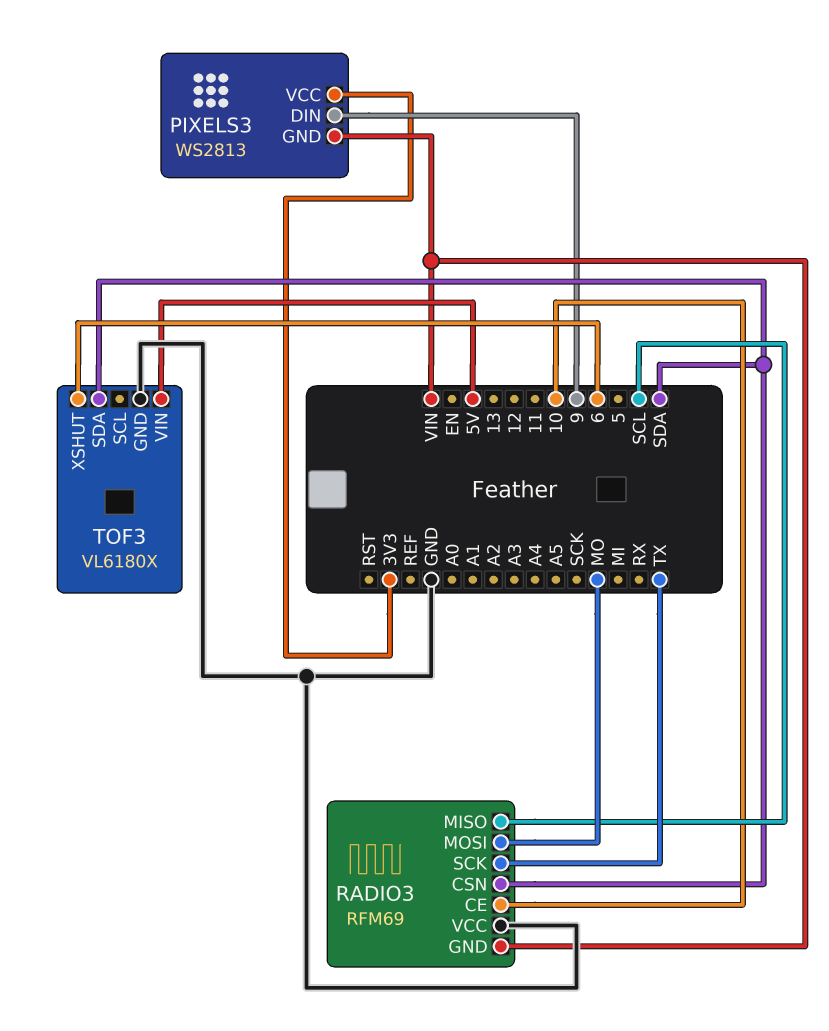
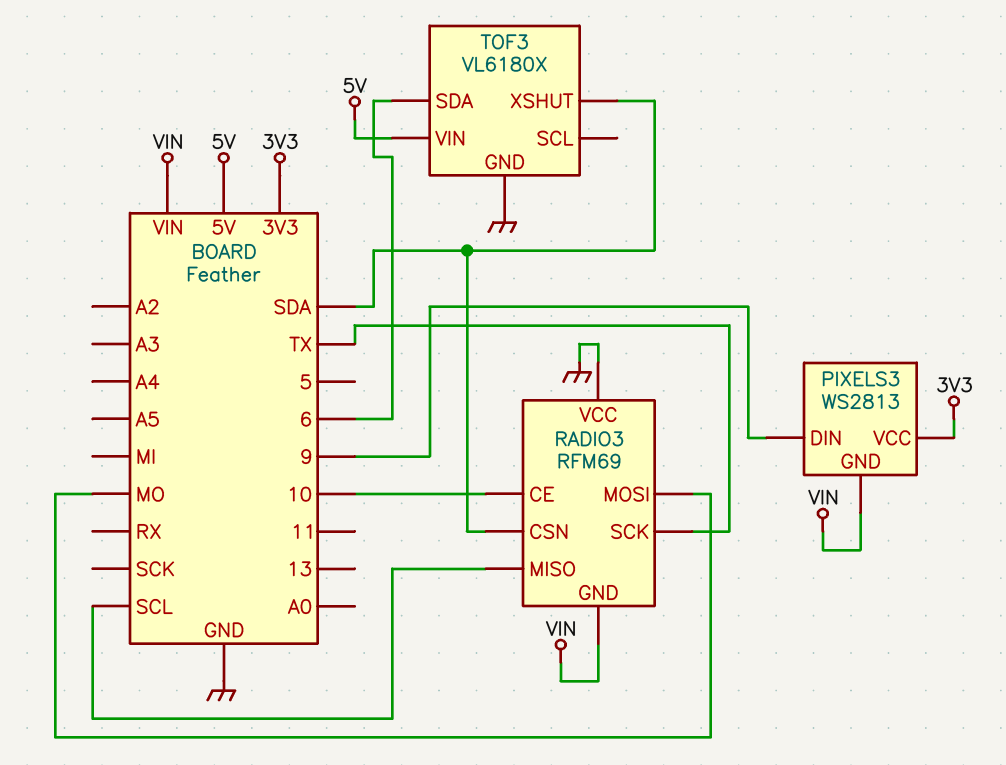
TOF3 pin SDA: SDA -> 6
TOF3 pin XSHUT: 6 -> SDA

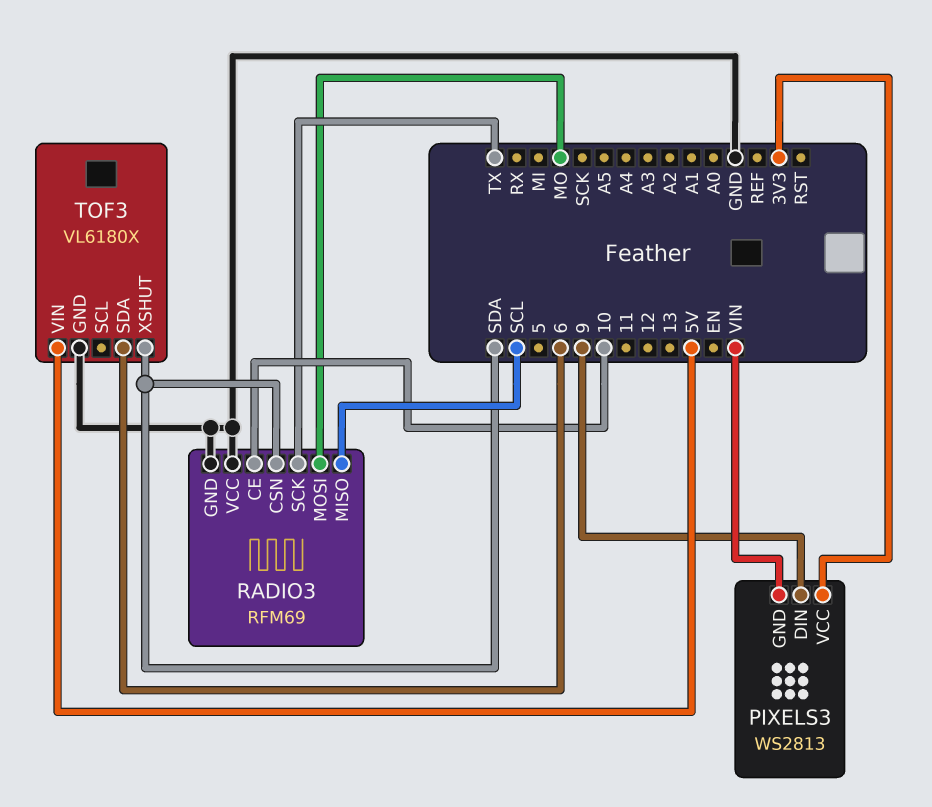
RADIO3 pin GND: VIN -> GND

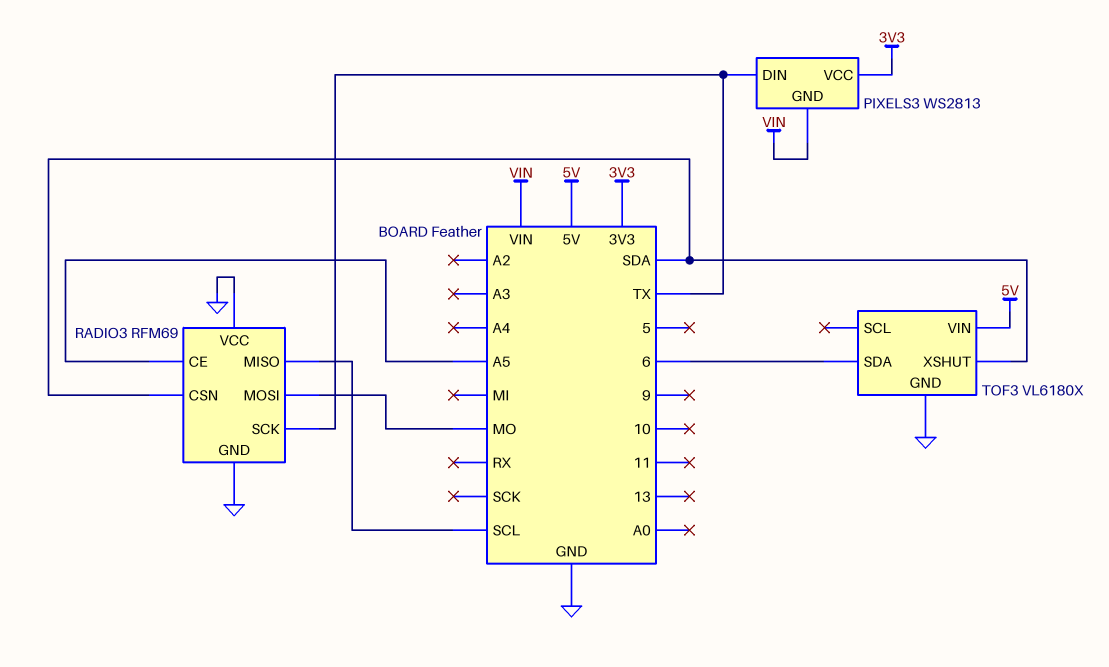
PIXELS3 pin DIN: 9 -> TX
RADIO3 pin CE: 10 -> A5

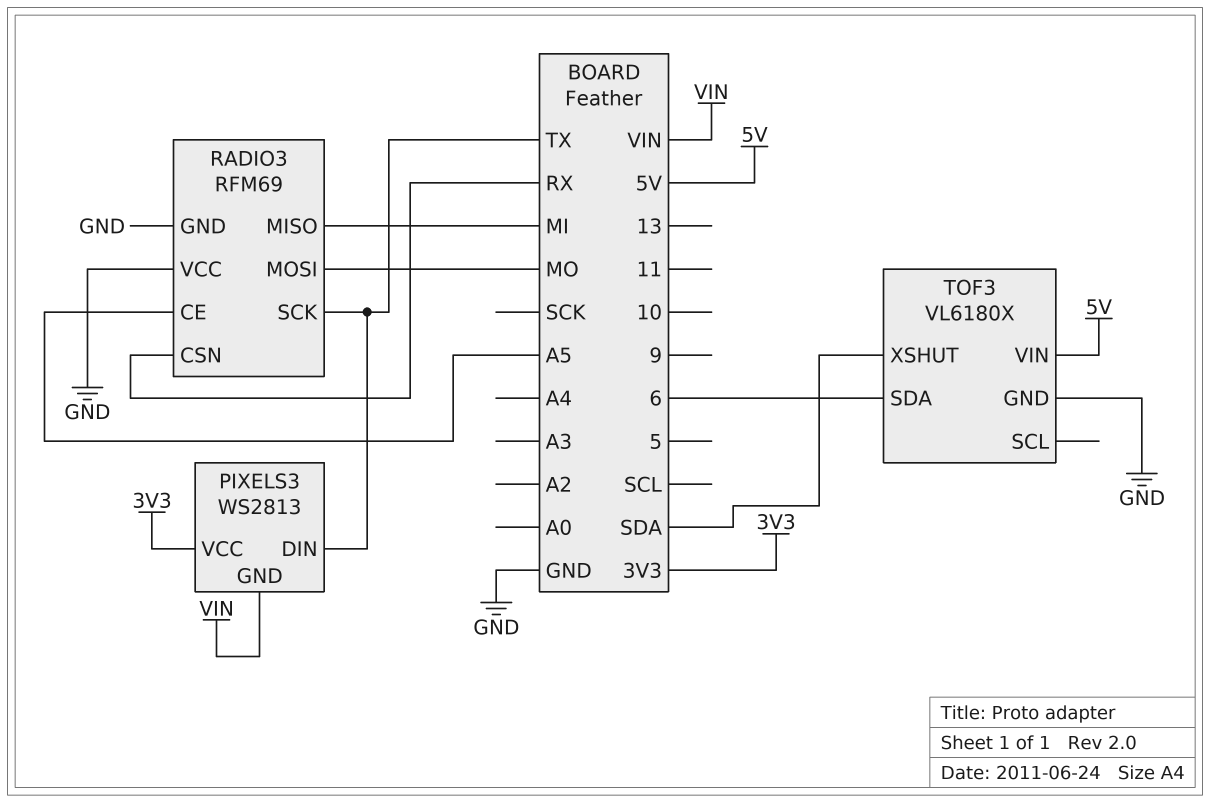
RADIO3 pin CSN: SDA -> RX
RADIO3 pin MISO: SCL -> MI

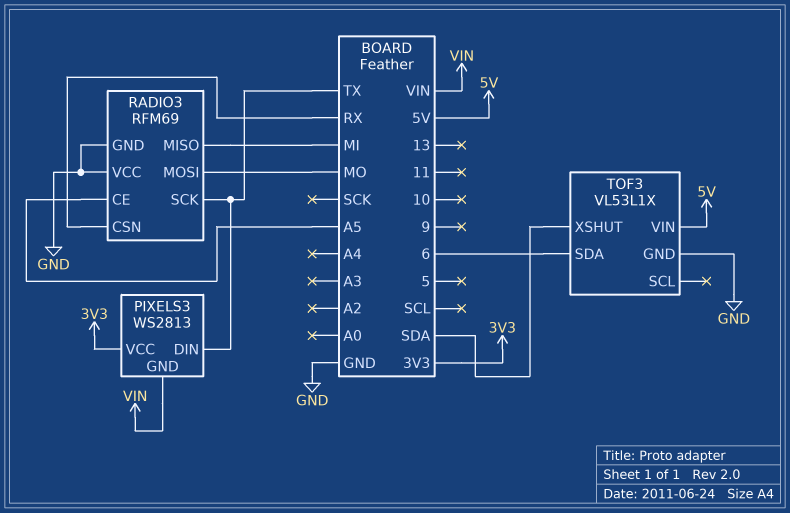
TOF3: VL6180X -> VL53L1X

